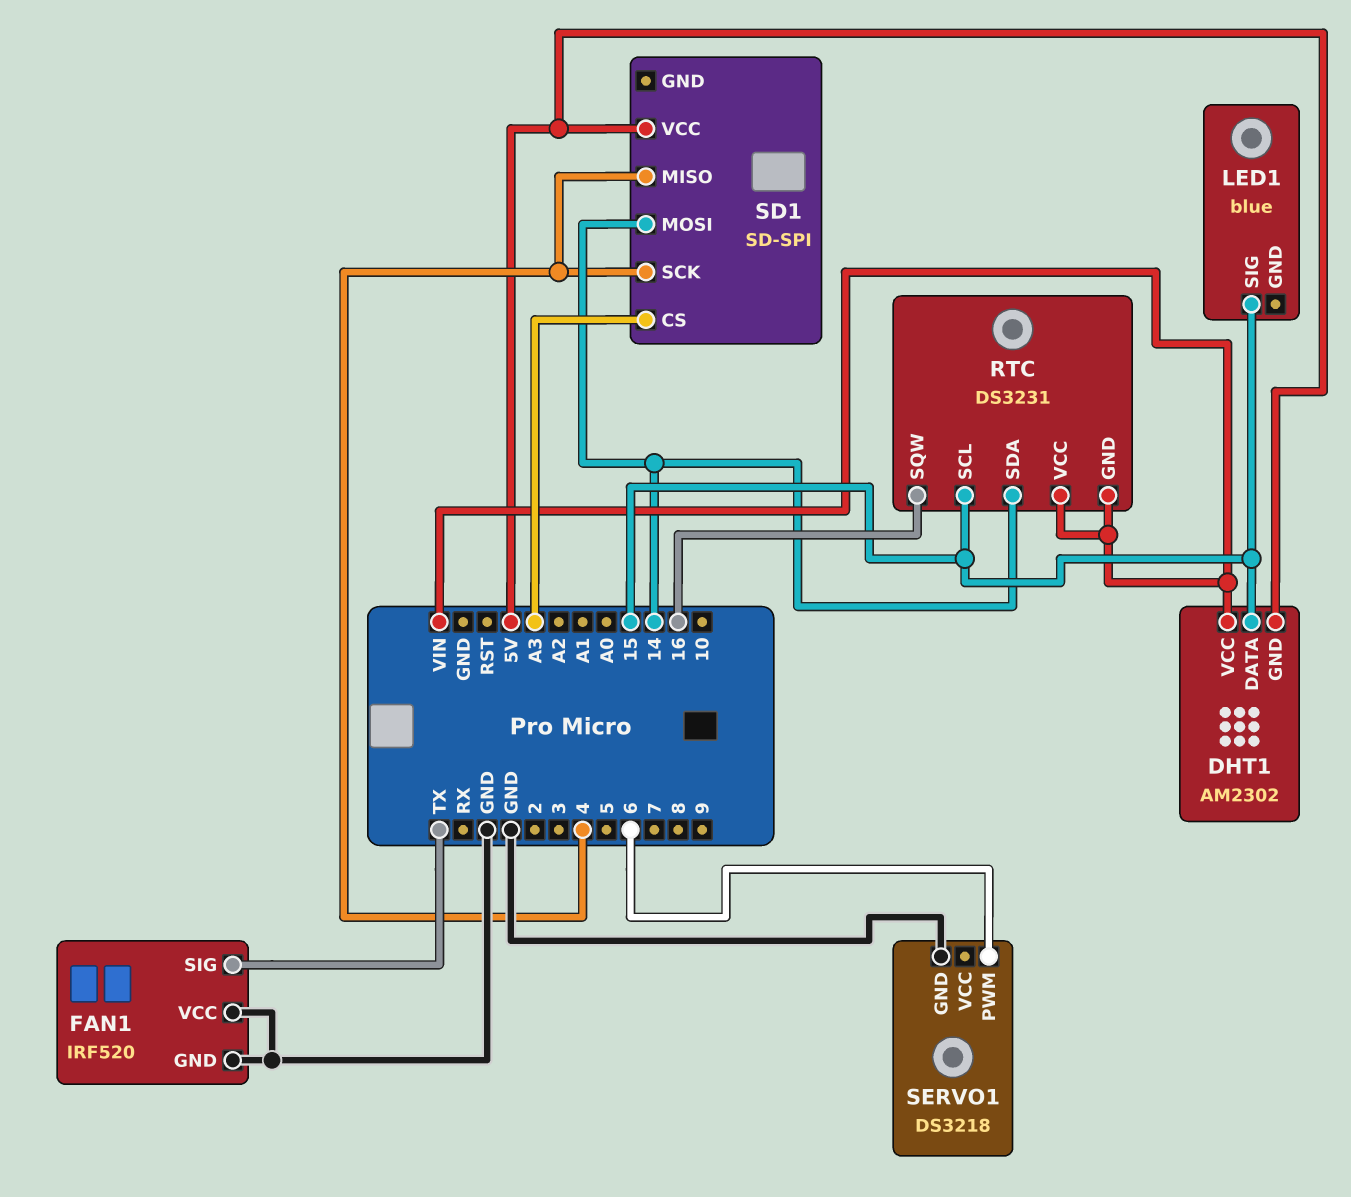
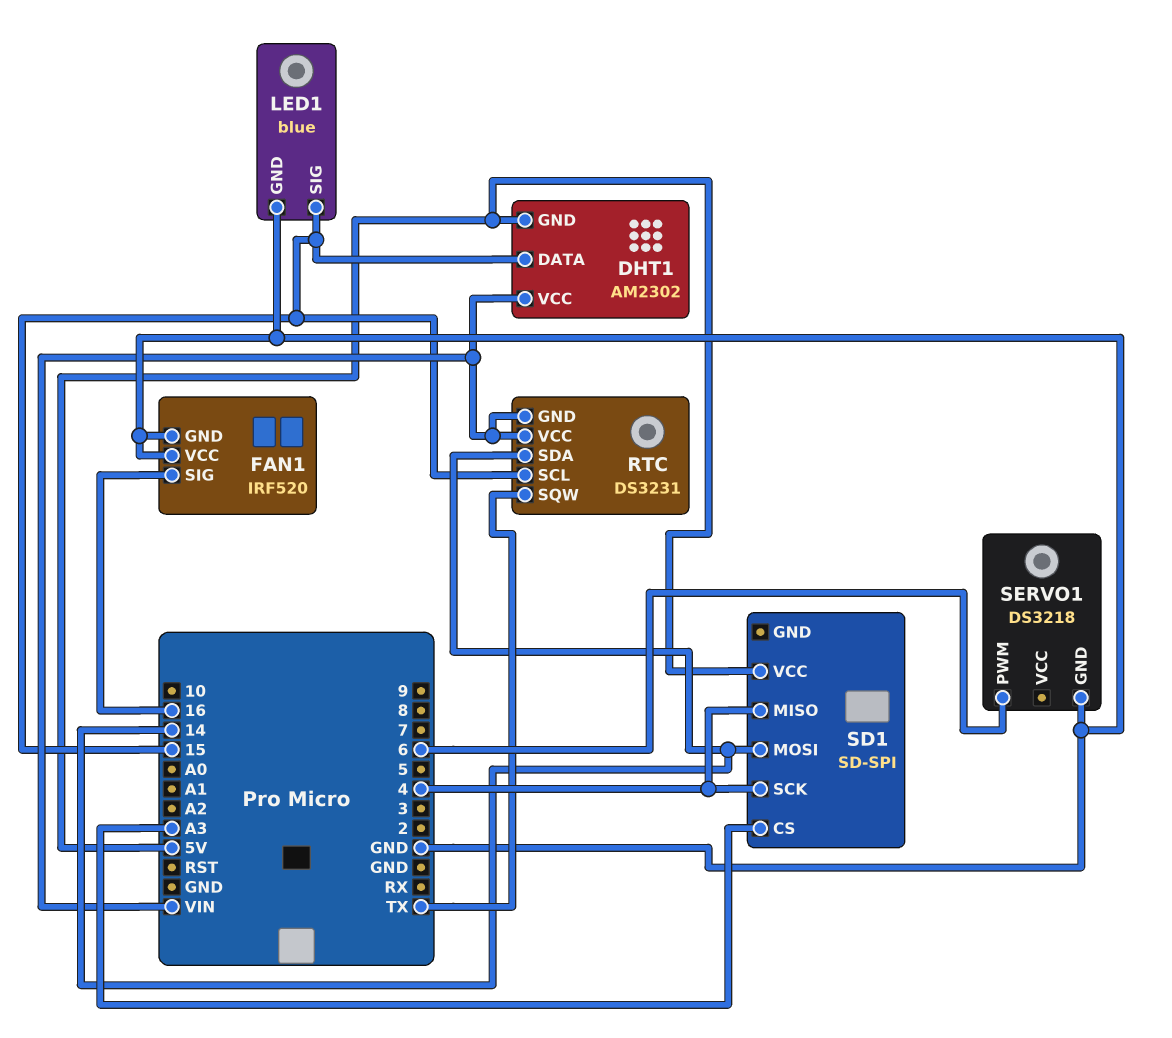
FAN1 pin SIG: TX -> 16
LED1 pin GND: none -> GND
RTC pin SQW: 16 -> TX

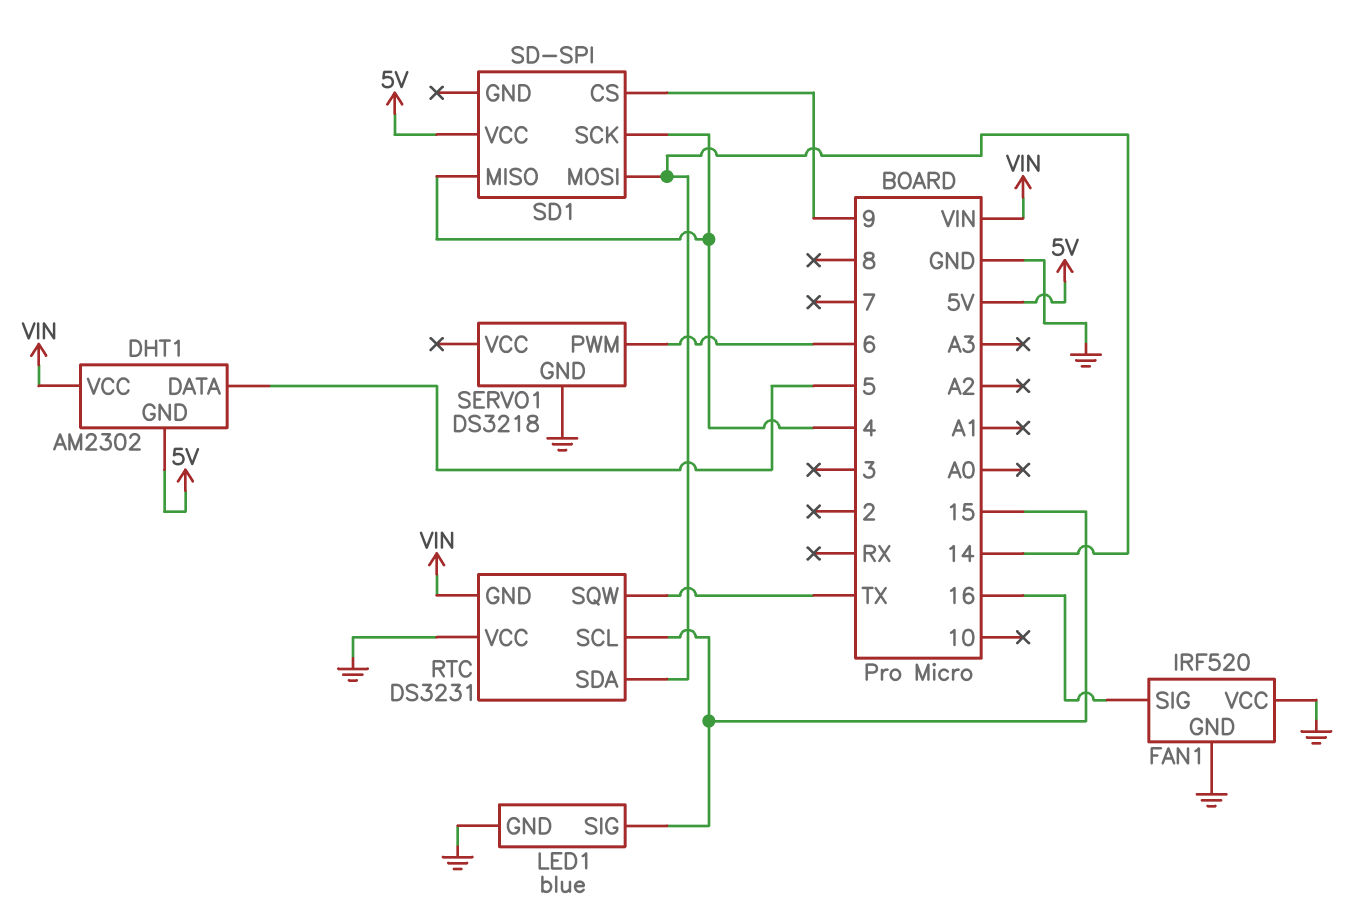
DHT1 pin DATA: 15 -> 5
RTC pin VCC: VIN -> GND
SD1 pin CS: A3 -> 9

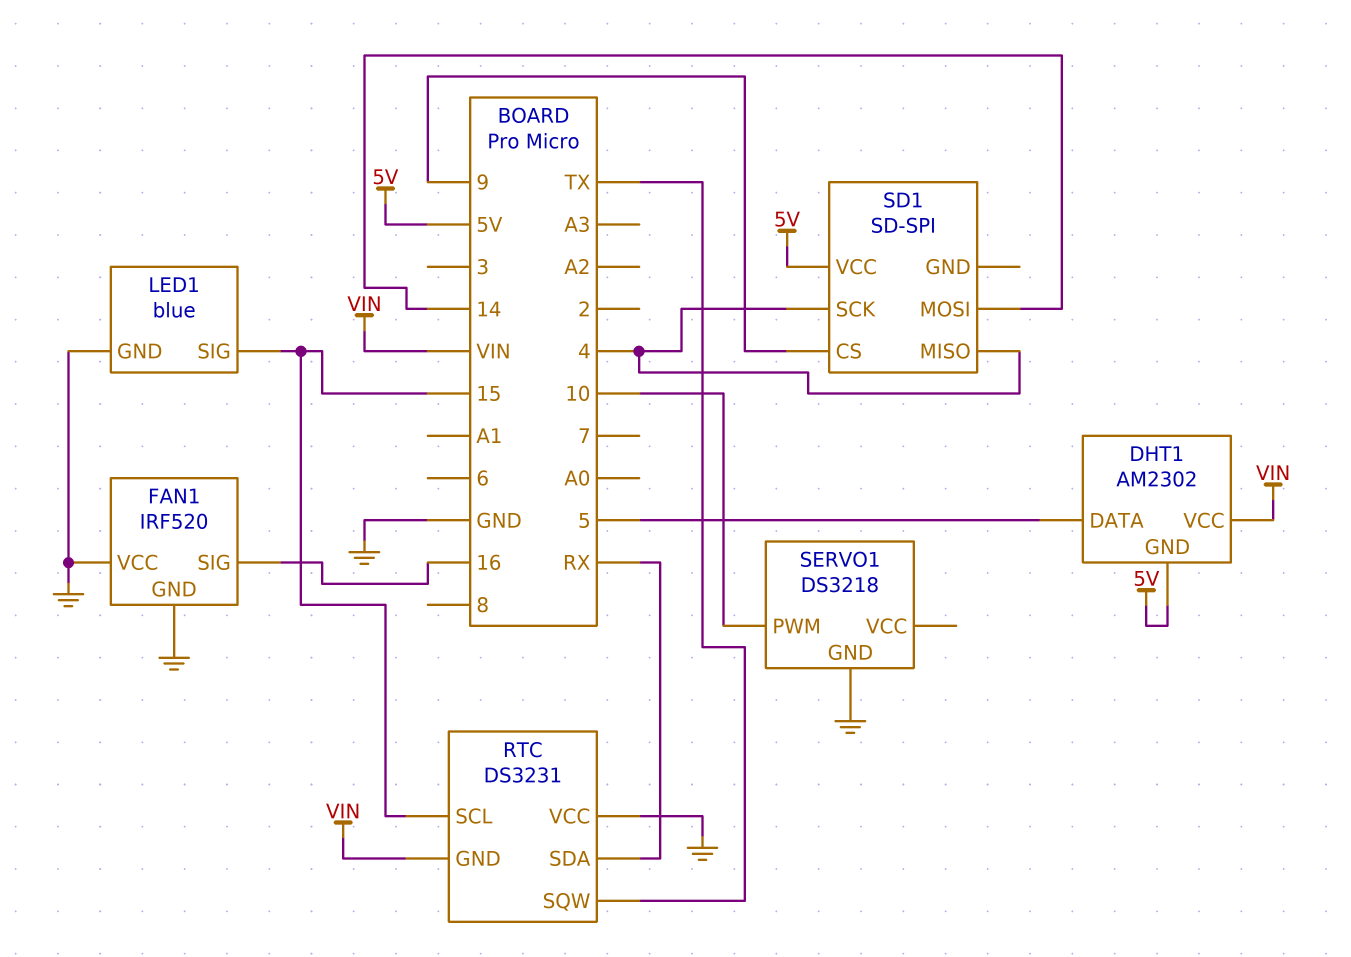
RTC pin SDA: 14 -> RX
SERVO1 pin PWM: 6 -> 10

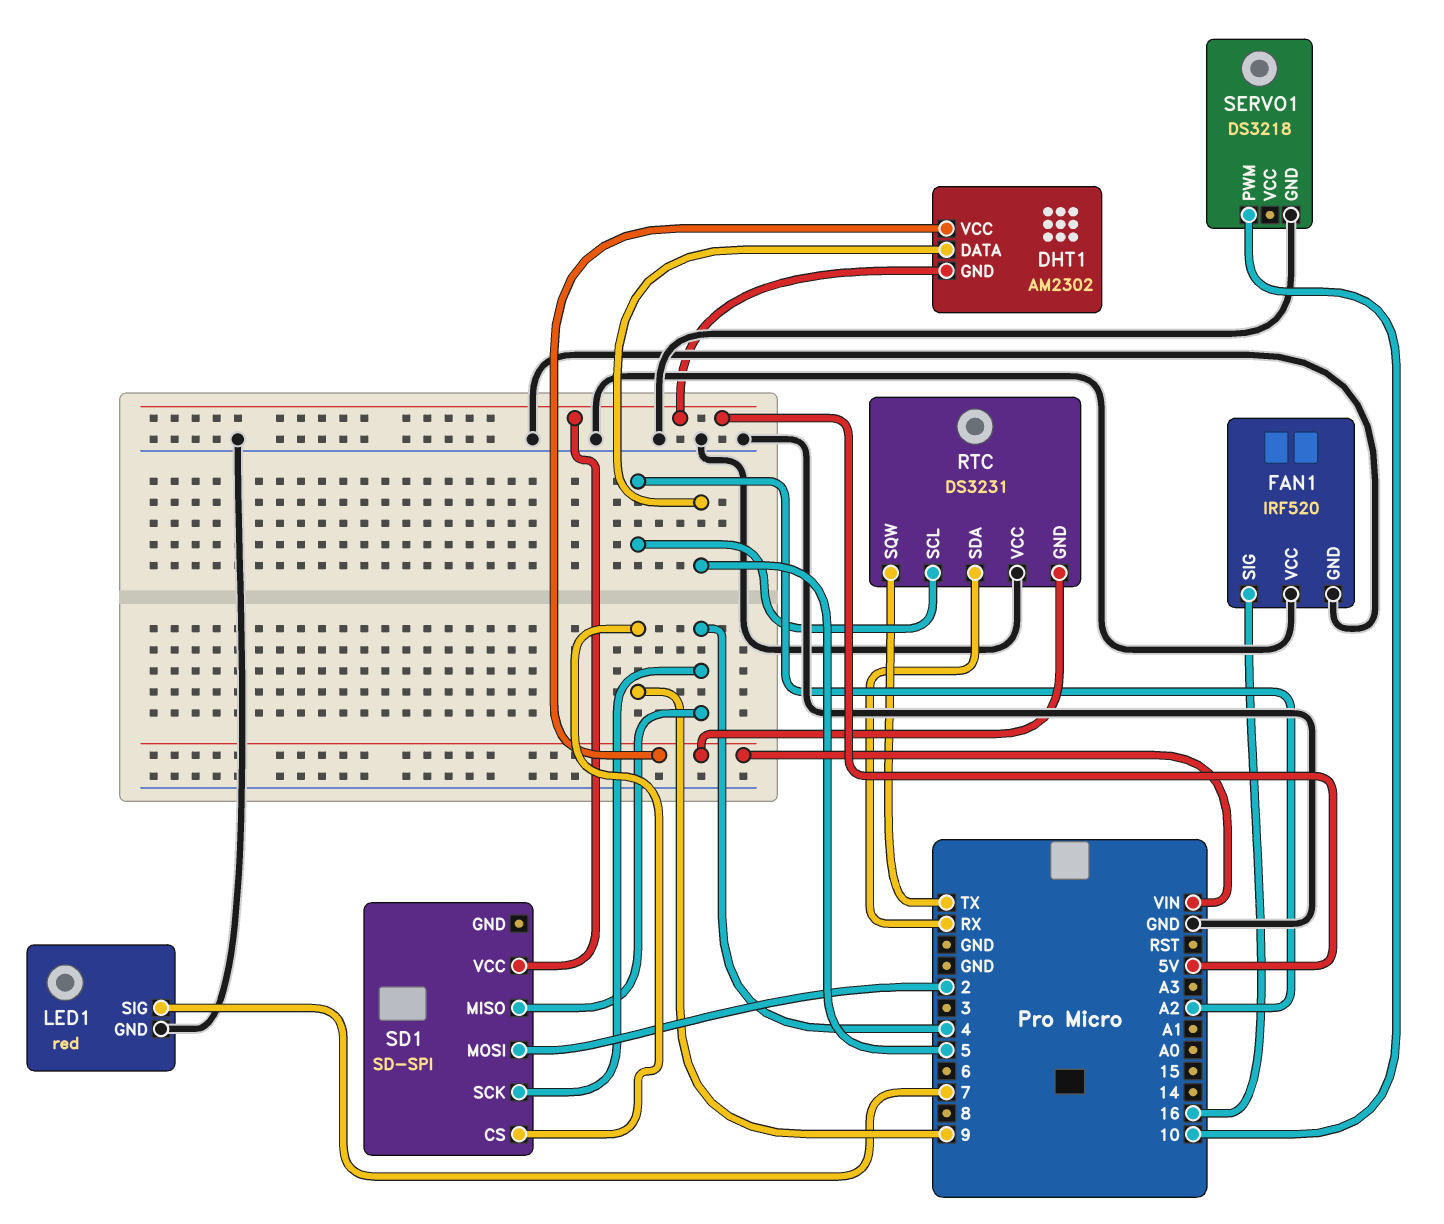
LED1: blue -> red
LED1 pin SIG: 15 -> 7
RTC pin SCL: 15 -> A2
SD1 pin MOSI: 14 -> 2

